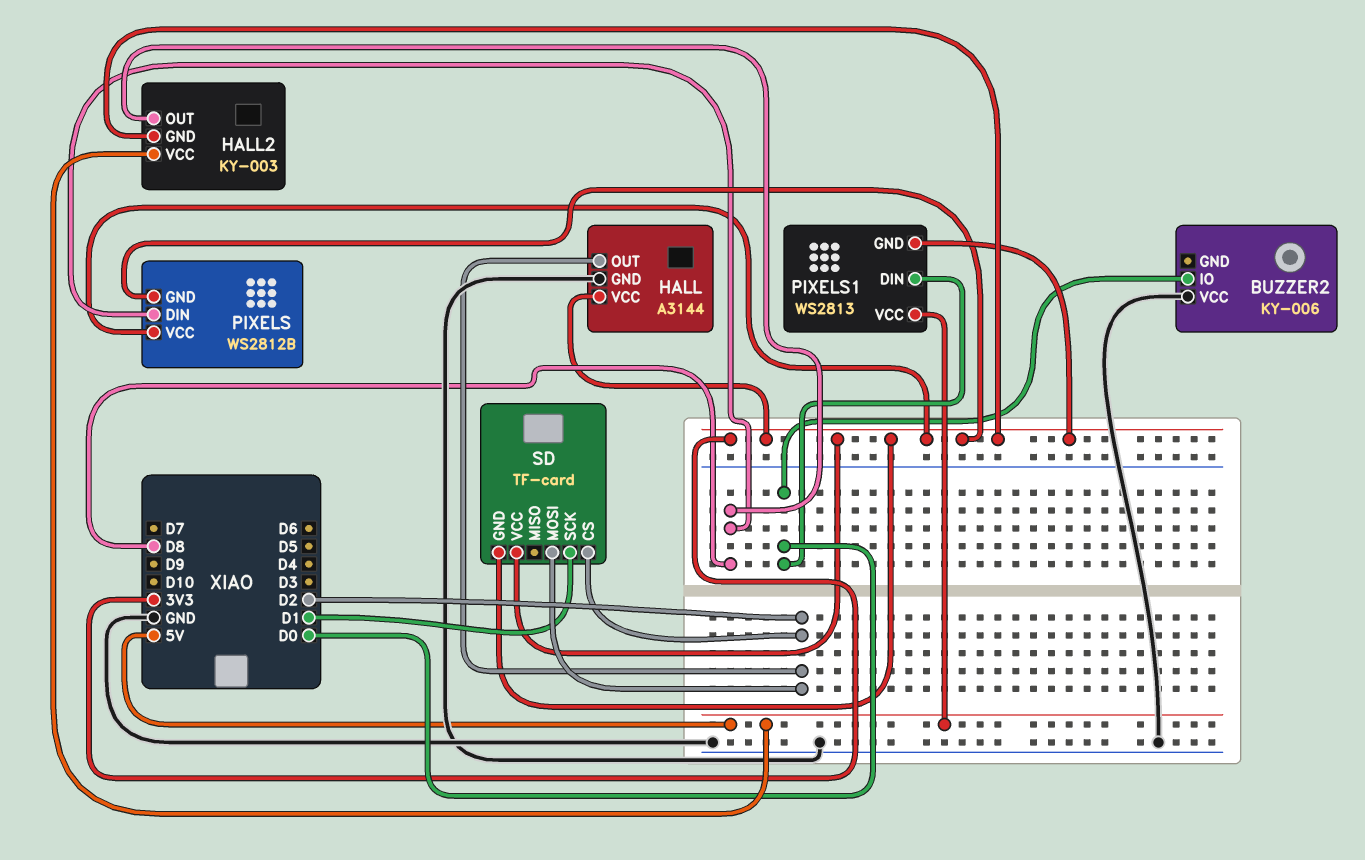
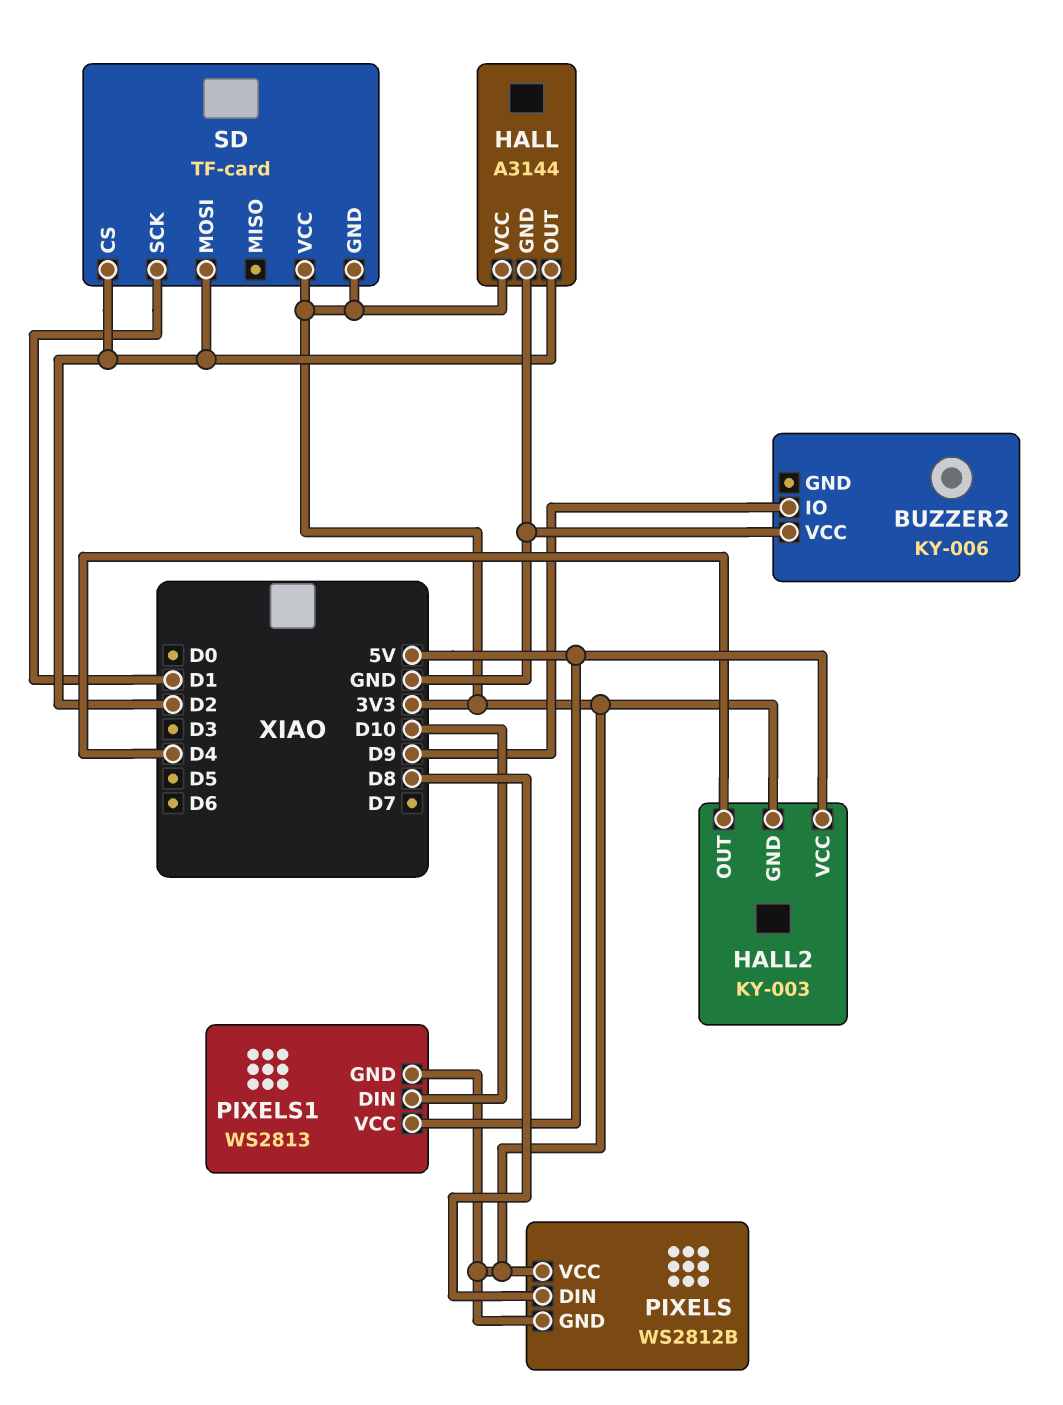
BUZZER2 pin IO: D0 -> D9
HALL2 pin OUT: D8 -> D4
PIXELS1 pin DIN: D0 -> D10

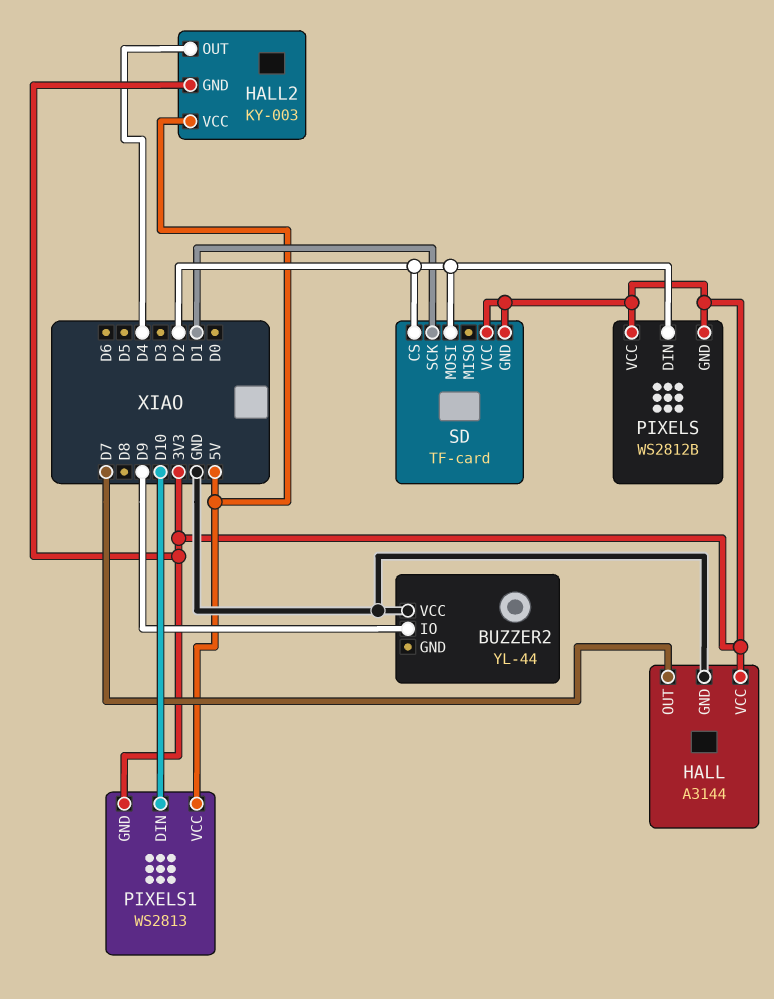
BUZZER2: KY-006 -> YL-44
HALL pin OUT: D2 -> D7
PIXELS pin DIN: D8 -> D2

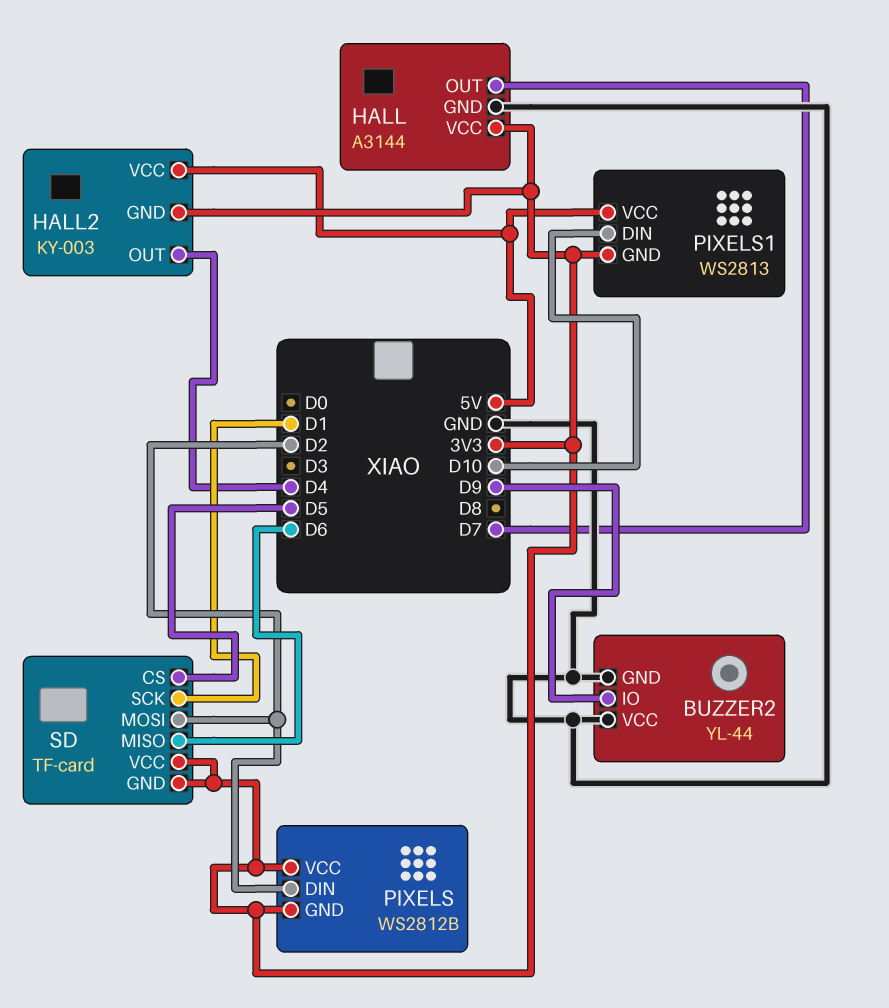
BUZZER2 pin GND: none -> GND
SD pin CS: D2 -> D5
SD pin MISO: none -> D6

